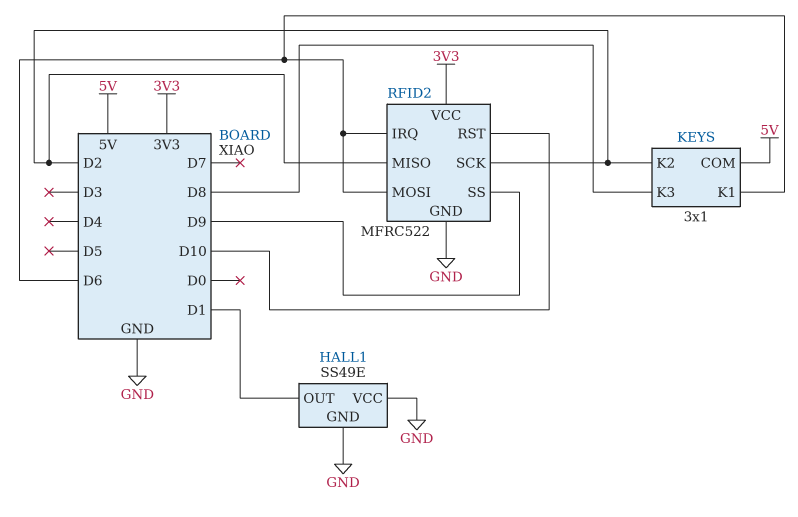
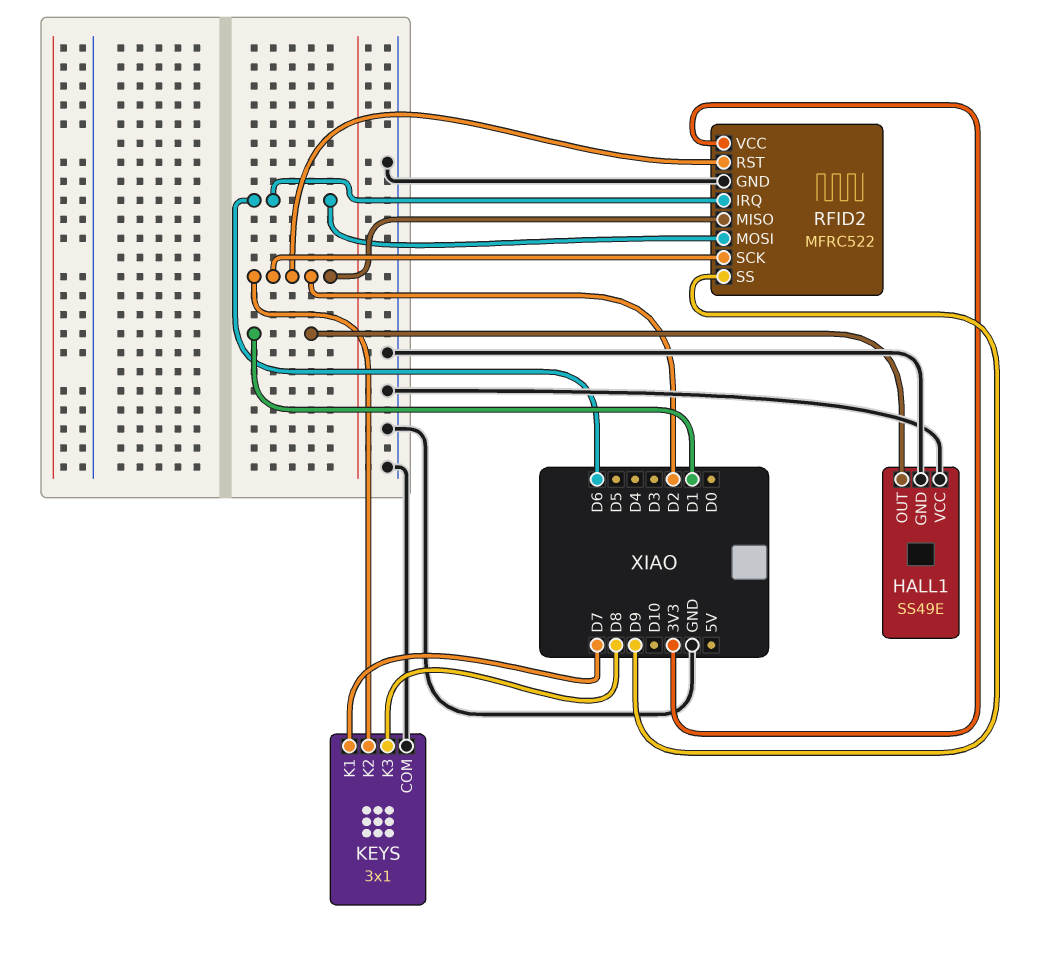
KEYS pin COM: 5V -> GND
KEYS pin K1: D6 -> D7
RFID2 pin RST: D10 -> D2

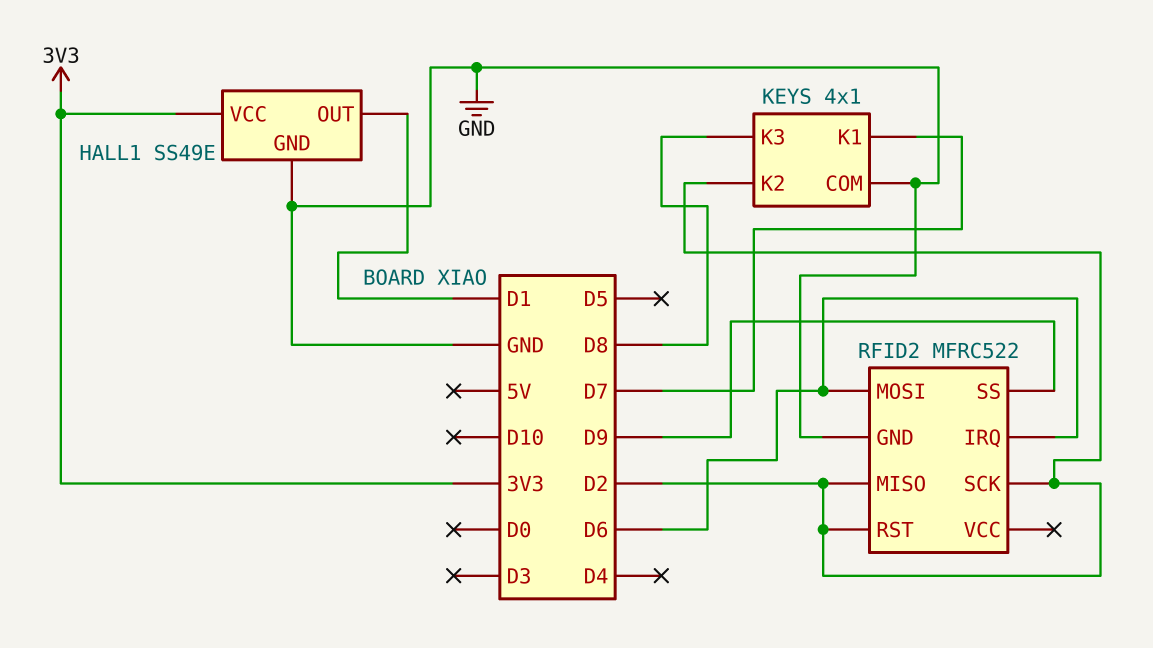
HALL1 pin VCC: GND -> 3V3
KEYS: 3x1 -> 4x1
RFID2 pin VCC: 3V3 -> none

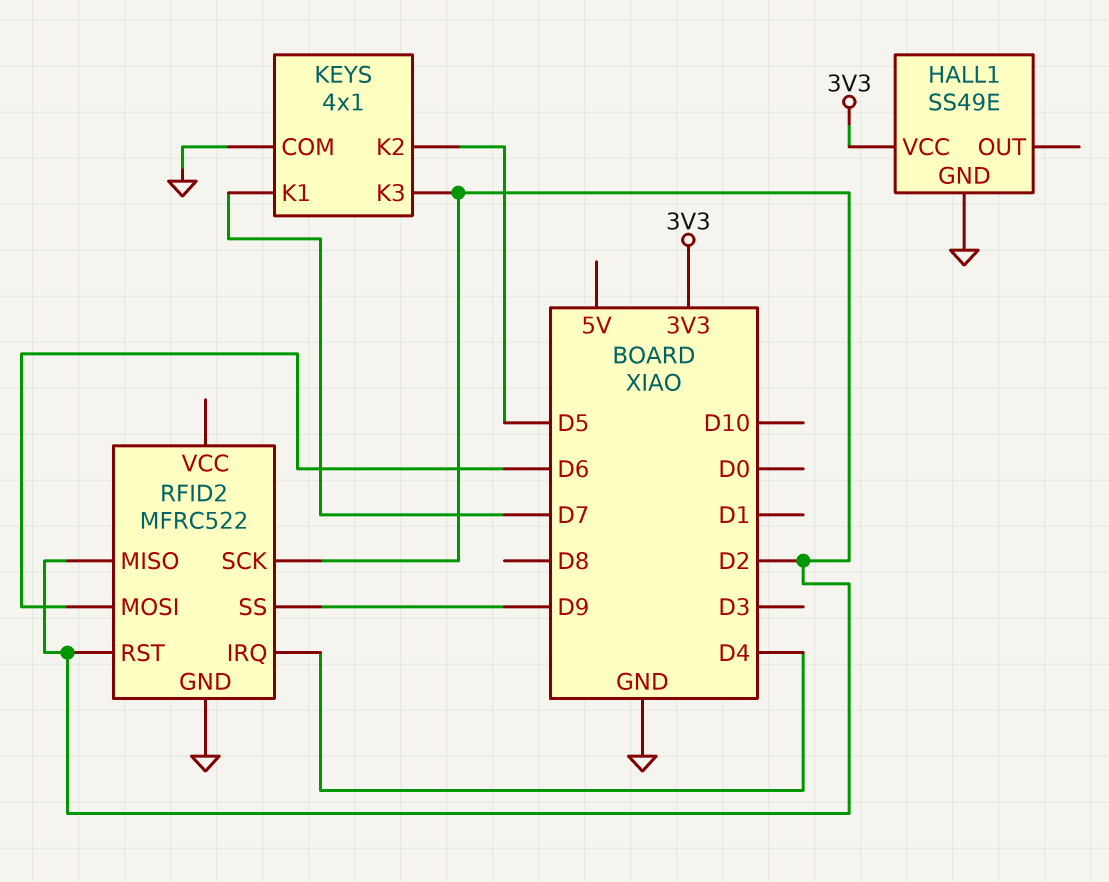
HALL1 pin OUT: D1 -> none
KEYS pin K2: D2 -> D5
KEYS pin K3: D8 -> D2
RFID2 pin IRQ: D6 -> D4

